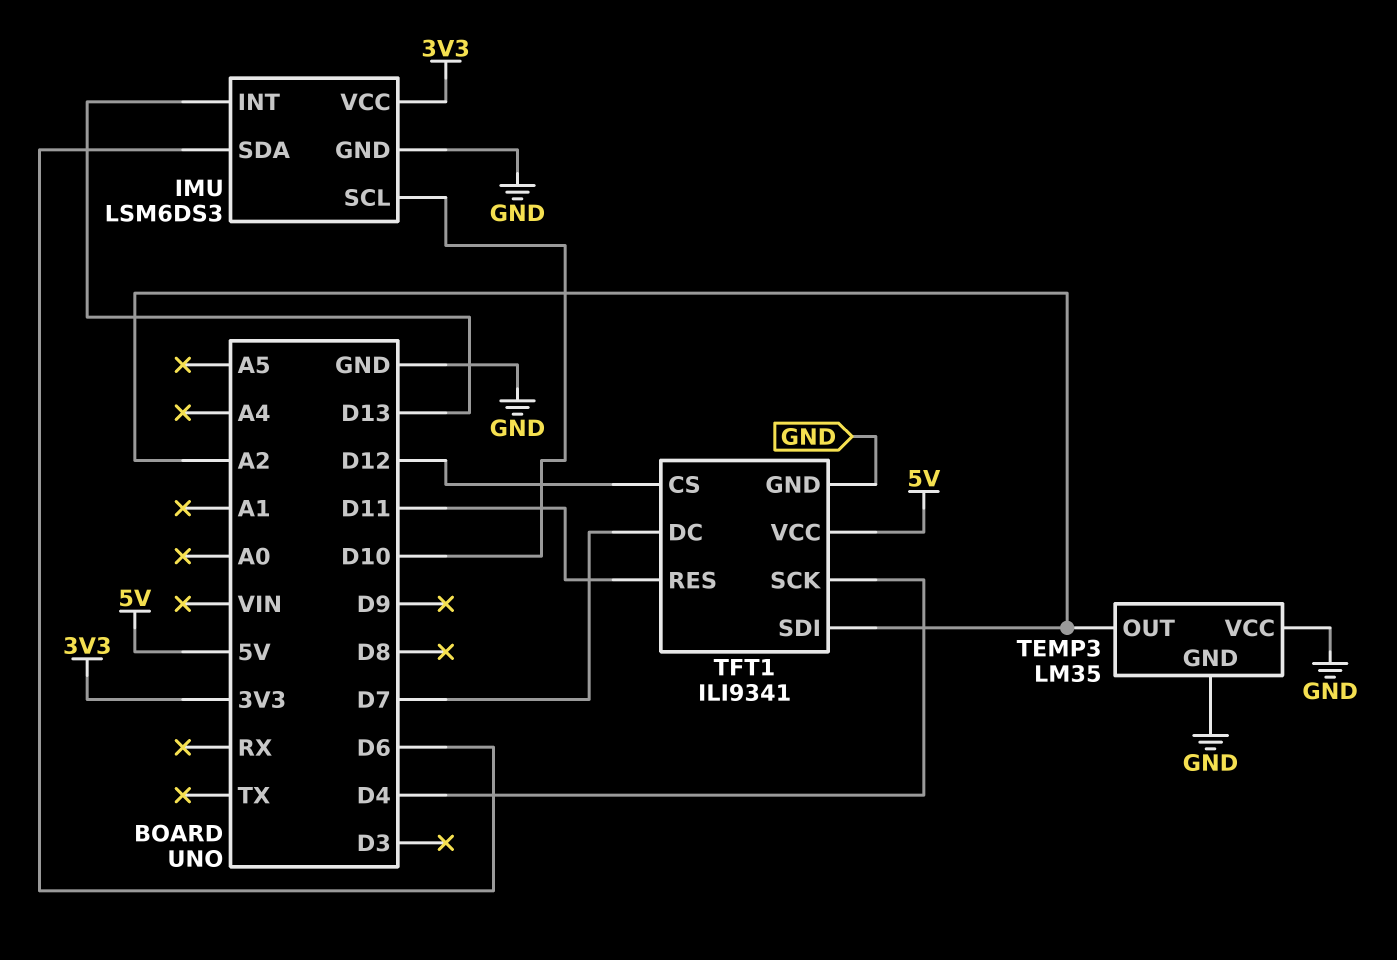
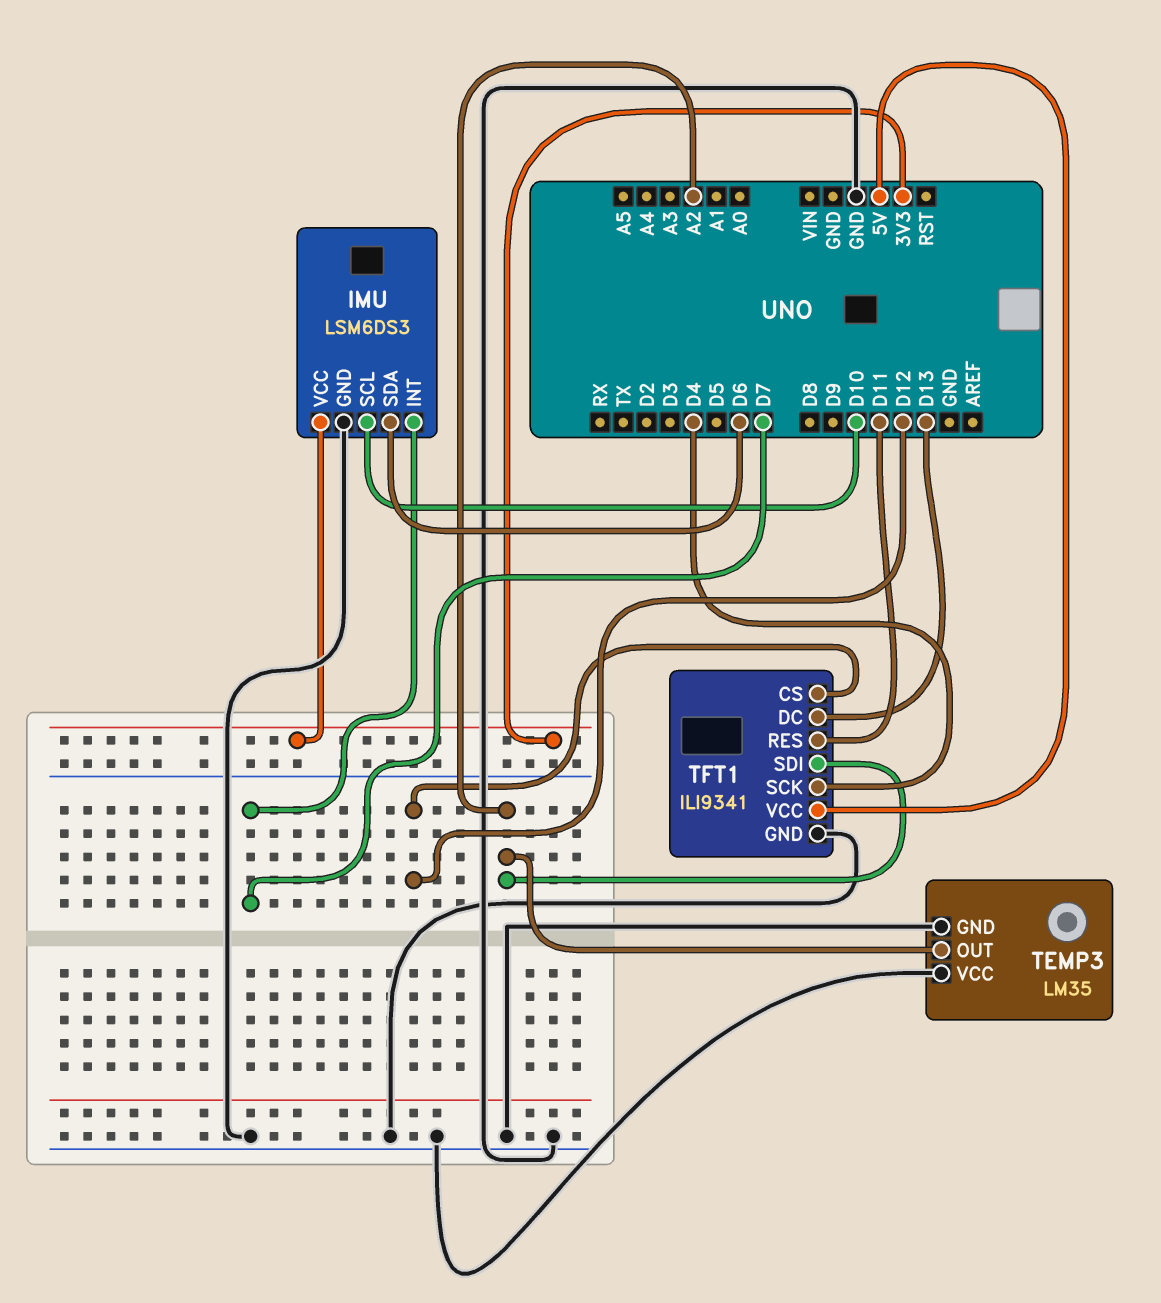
IMU pin INT: D13 -> D7
TFT1 pin DC: D7 -> D13

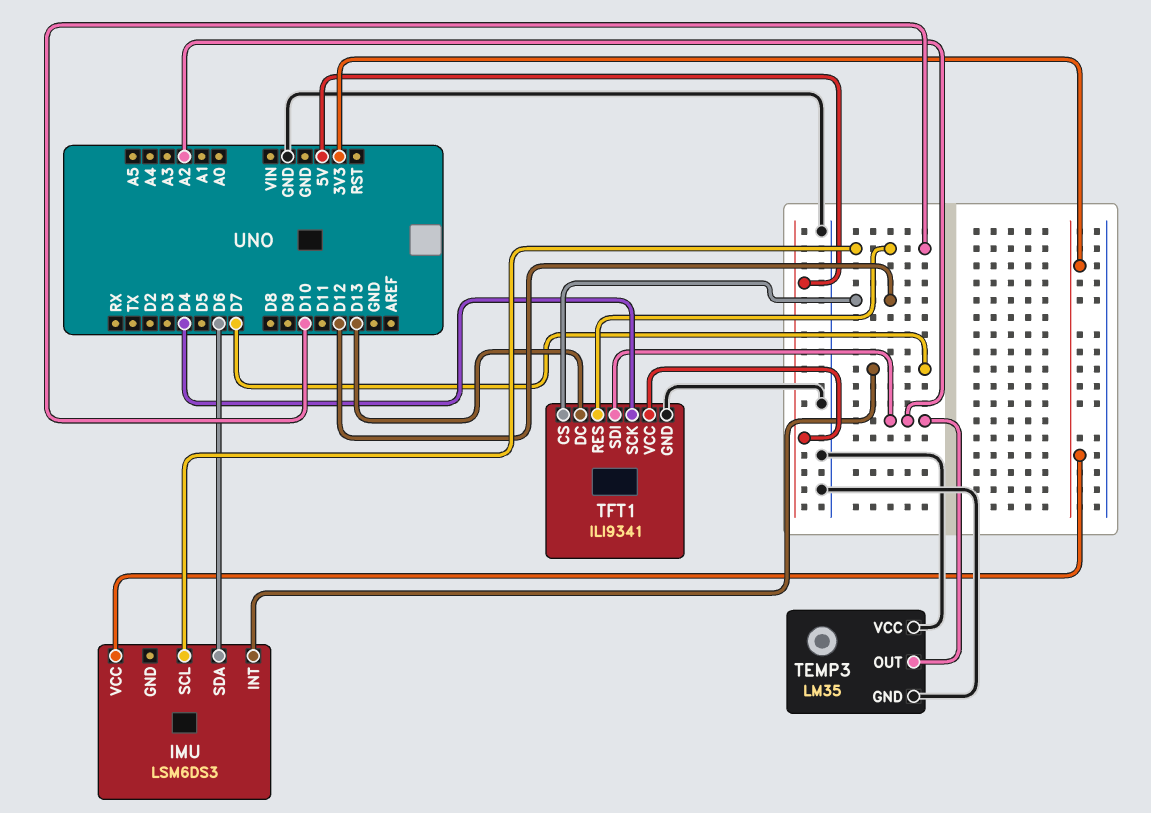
IMU pin GND: GND -> none
TFT1 pin RES: D11 -> D10

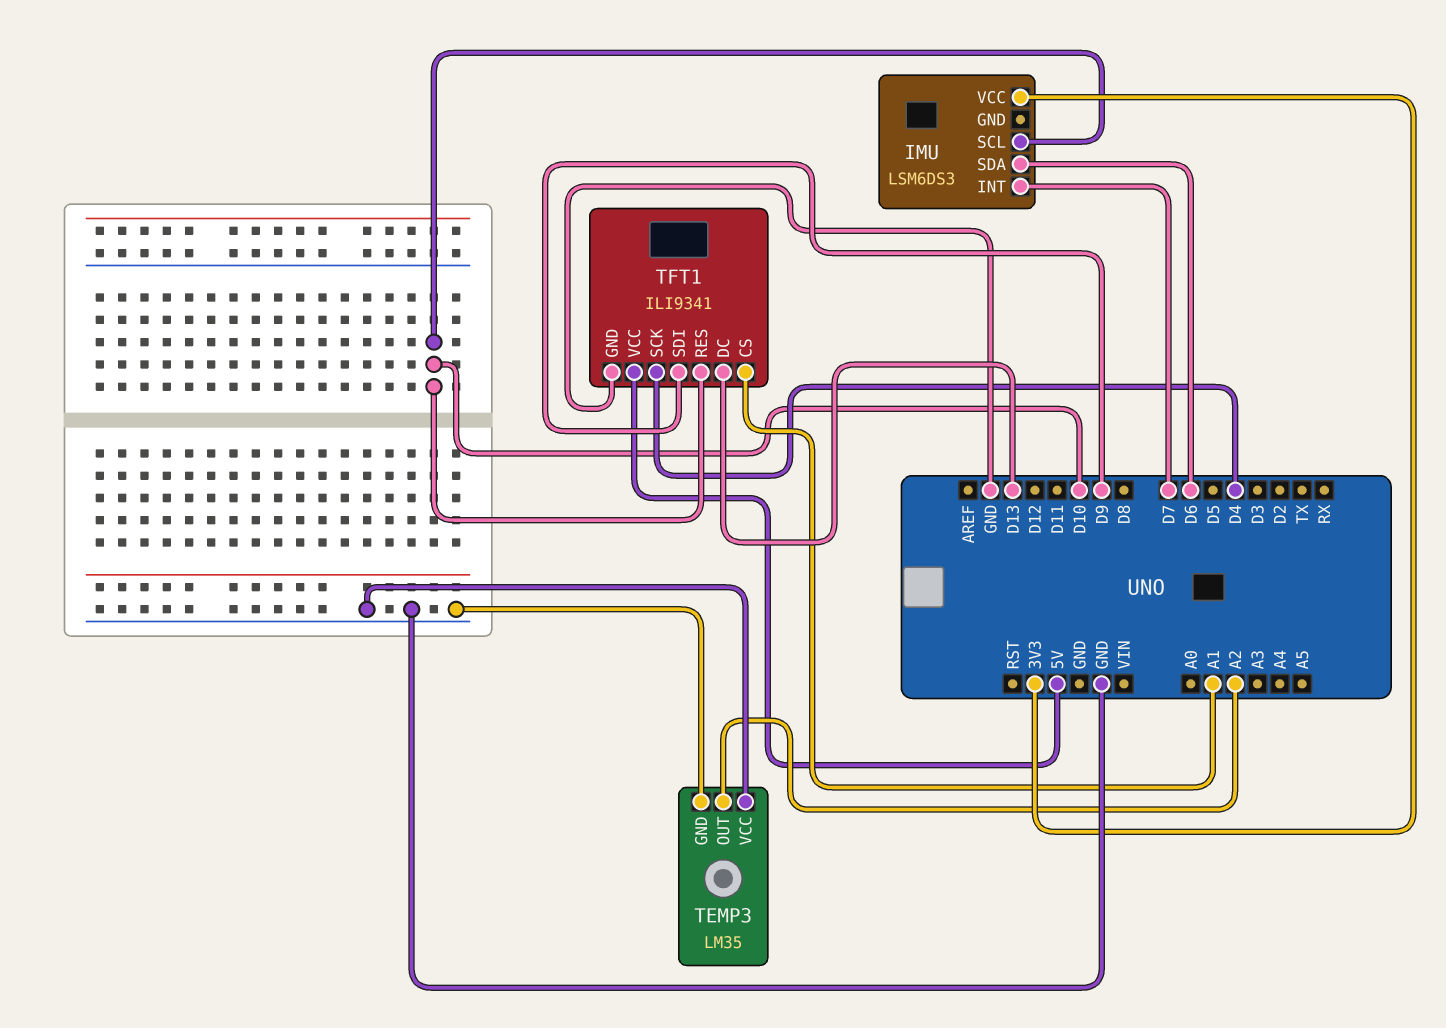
TFT1 pin CS: D12 -> A1
TFT1 pin SDI: A2 -> D9

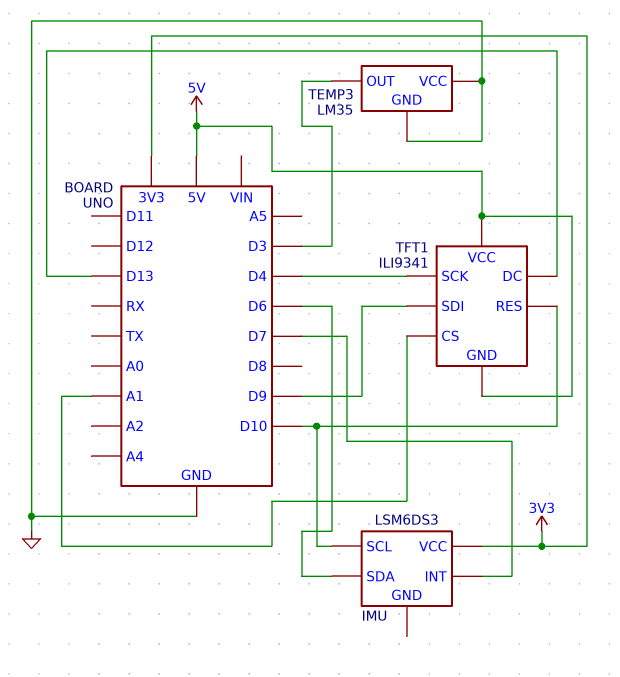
TEMP3 pin OUT: A2 -> D3
TFT1 pin GND: GND -> 5V

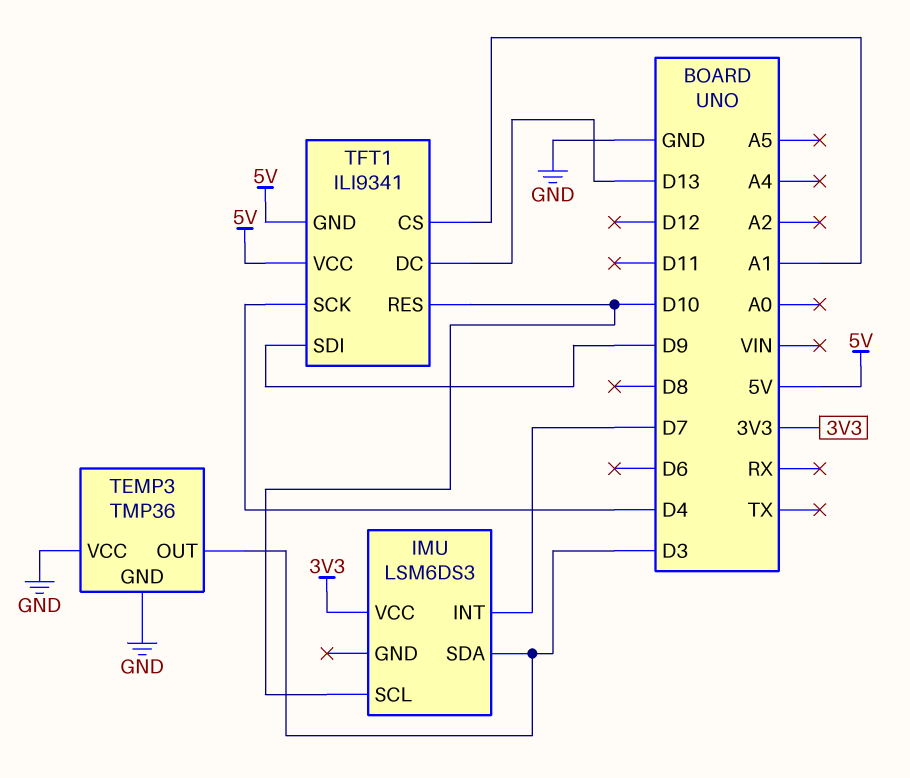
IMU pin SDA: D6 -> D3
TEMP3: LM35 -> TMP36

